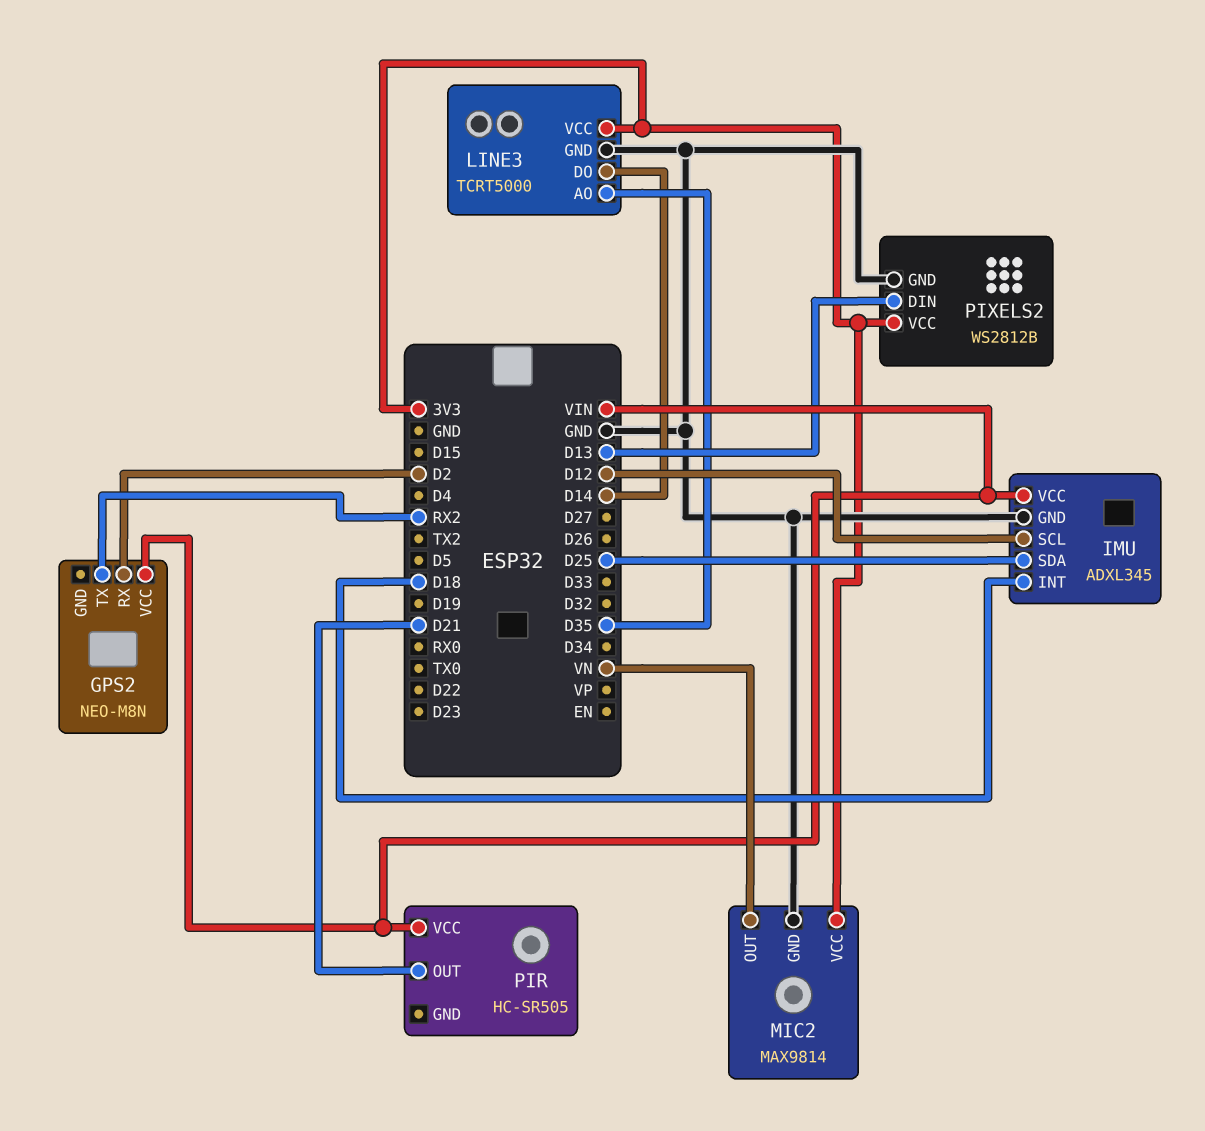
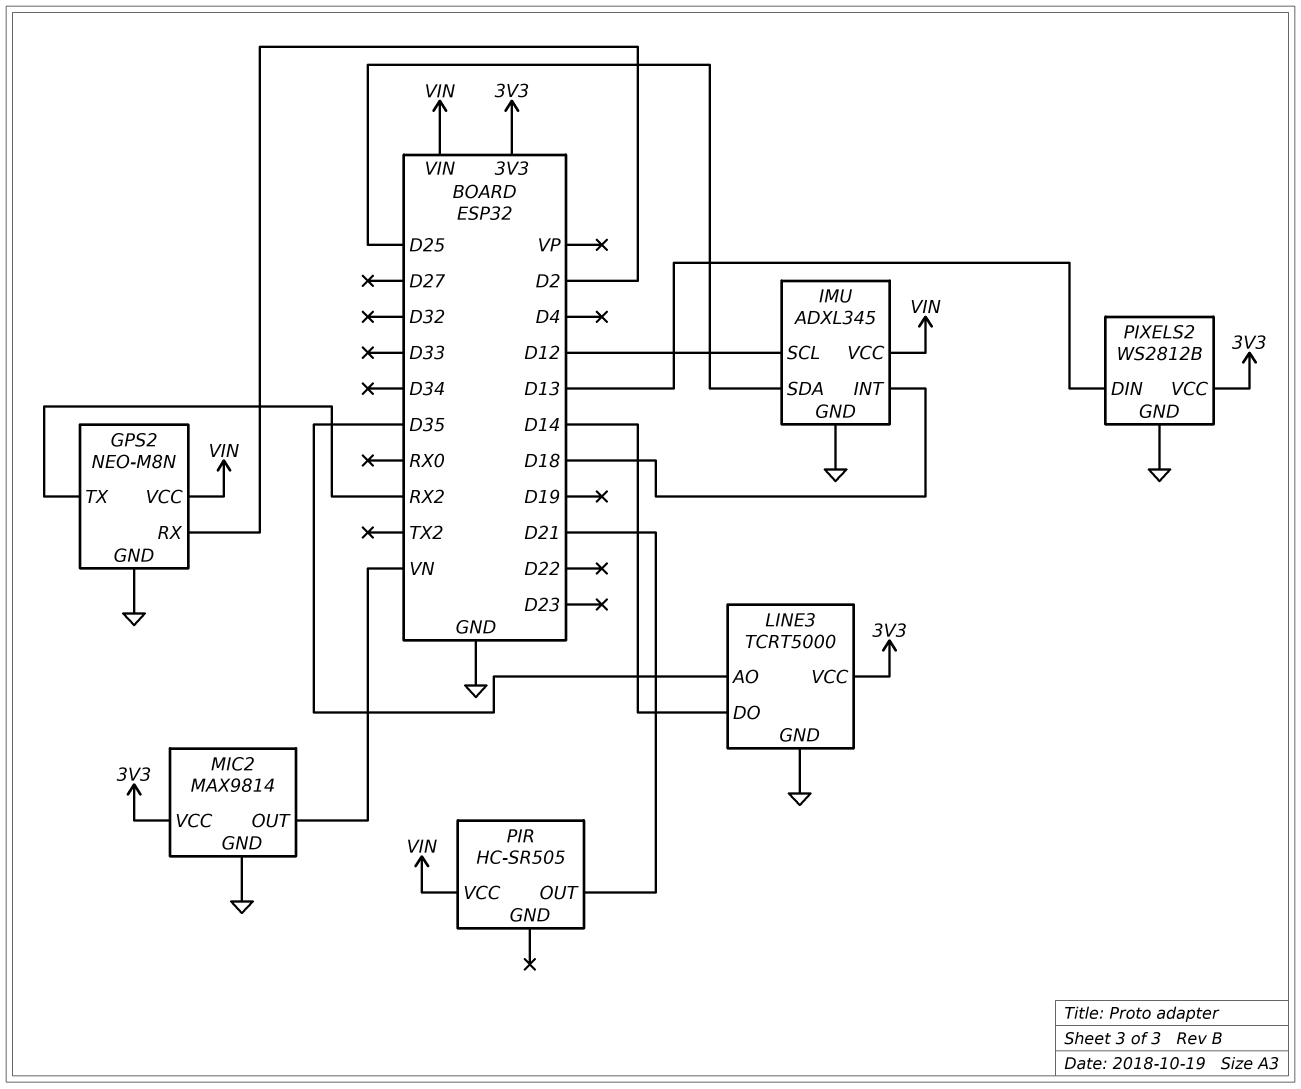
GPS2 pin GND: none -> GND

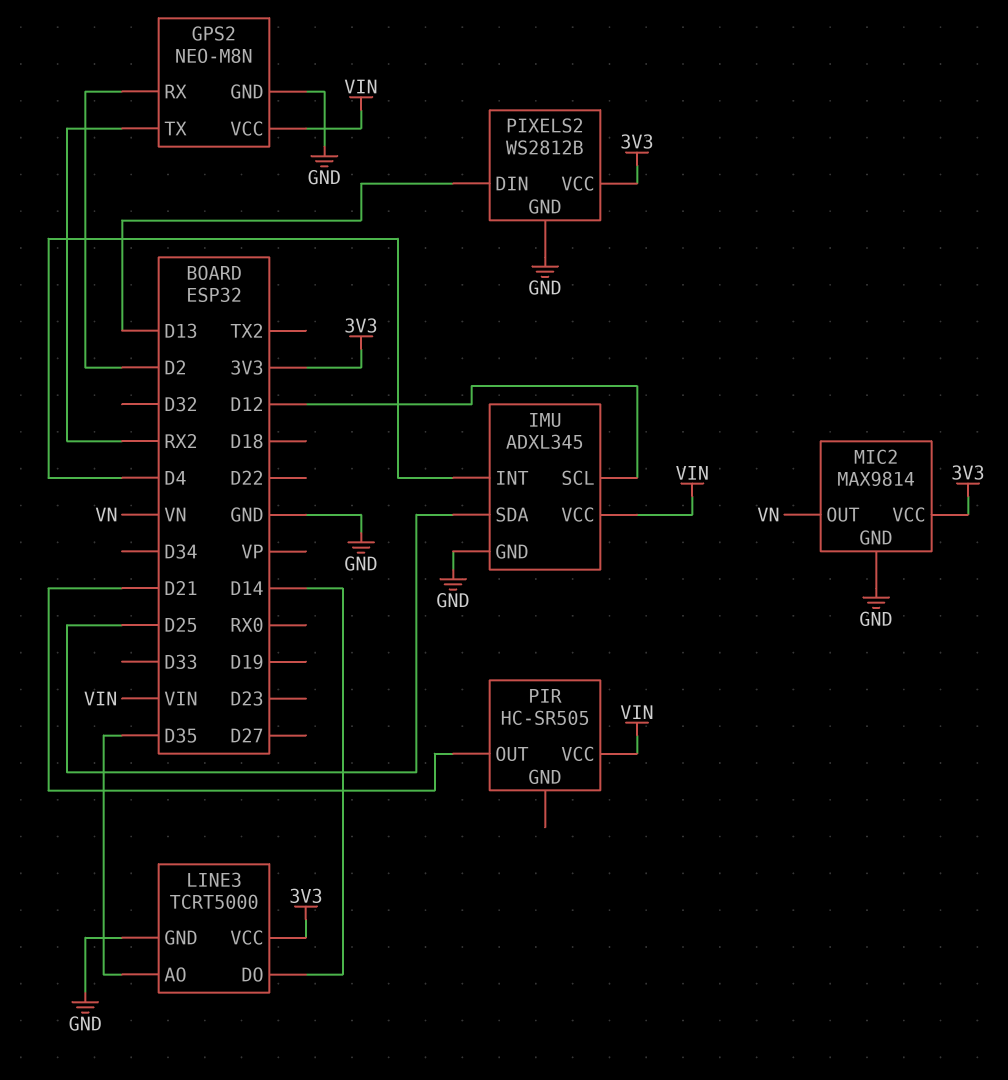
IMU pin INT: D18 -> D4

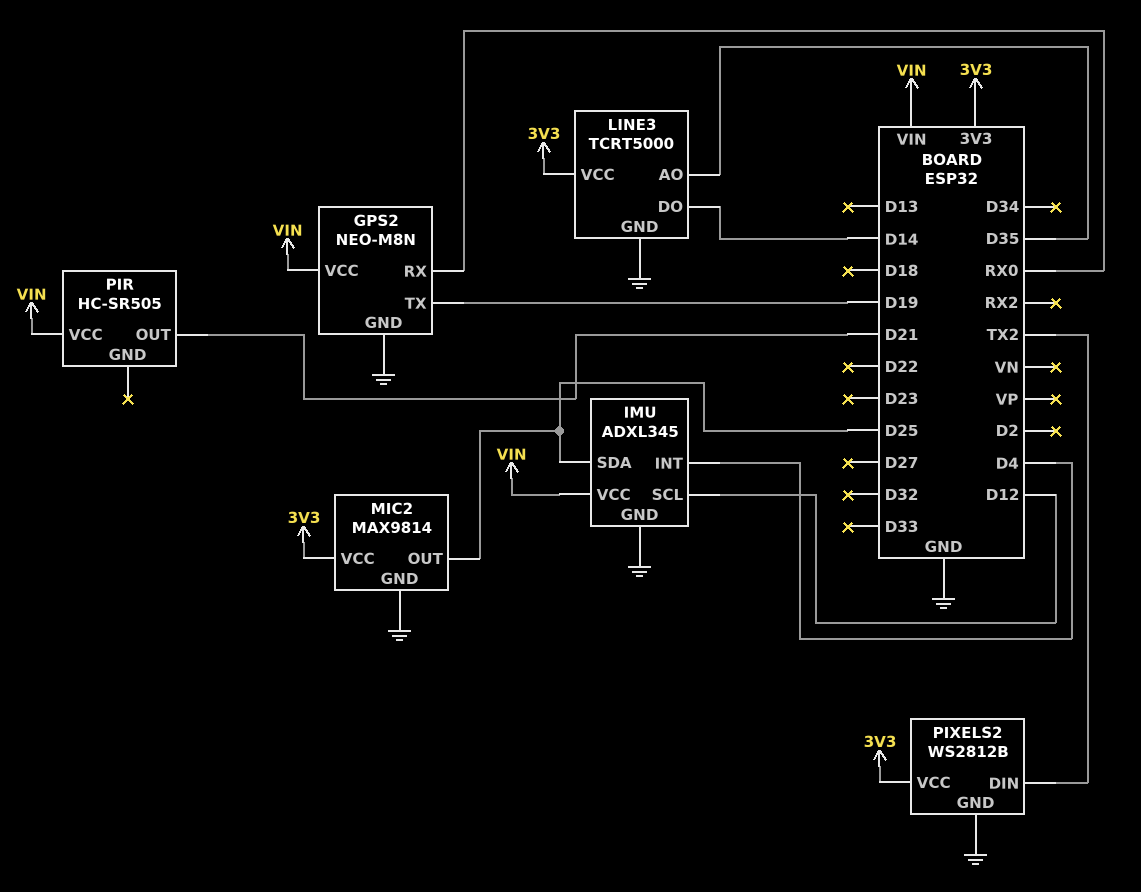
GPS2 pin RX: D2 -> RX0
GPS2 pin TX: RX2 -> D19
MIC2 pin OUT: VN -> D25
PIXELS2 pin DIN: D13 -> TX2

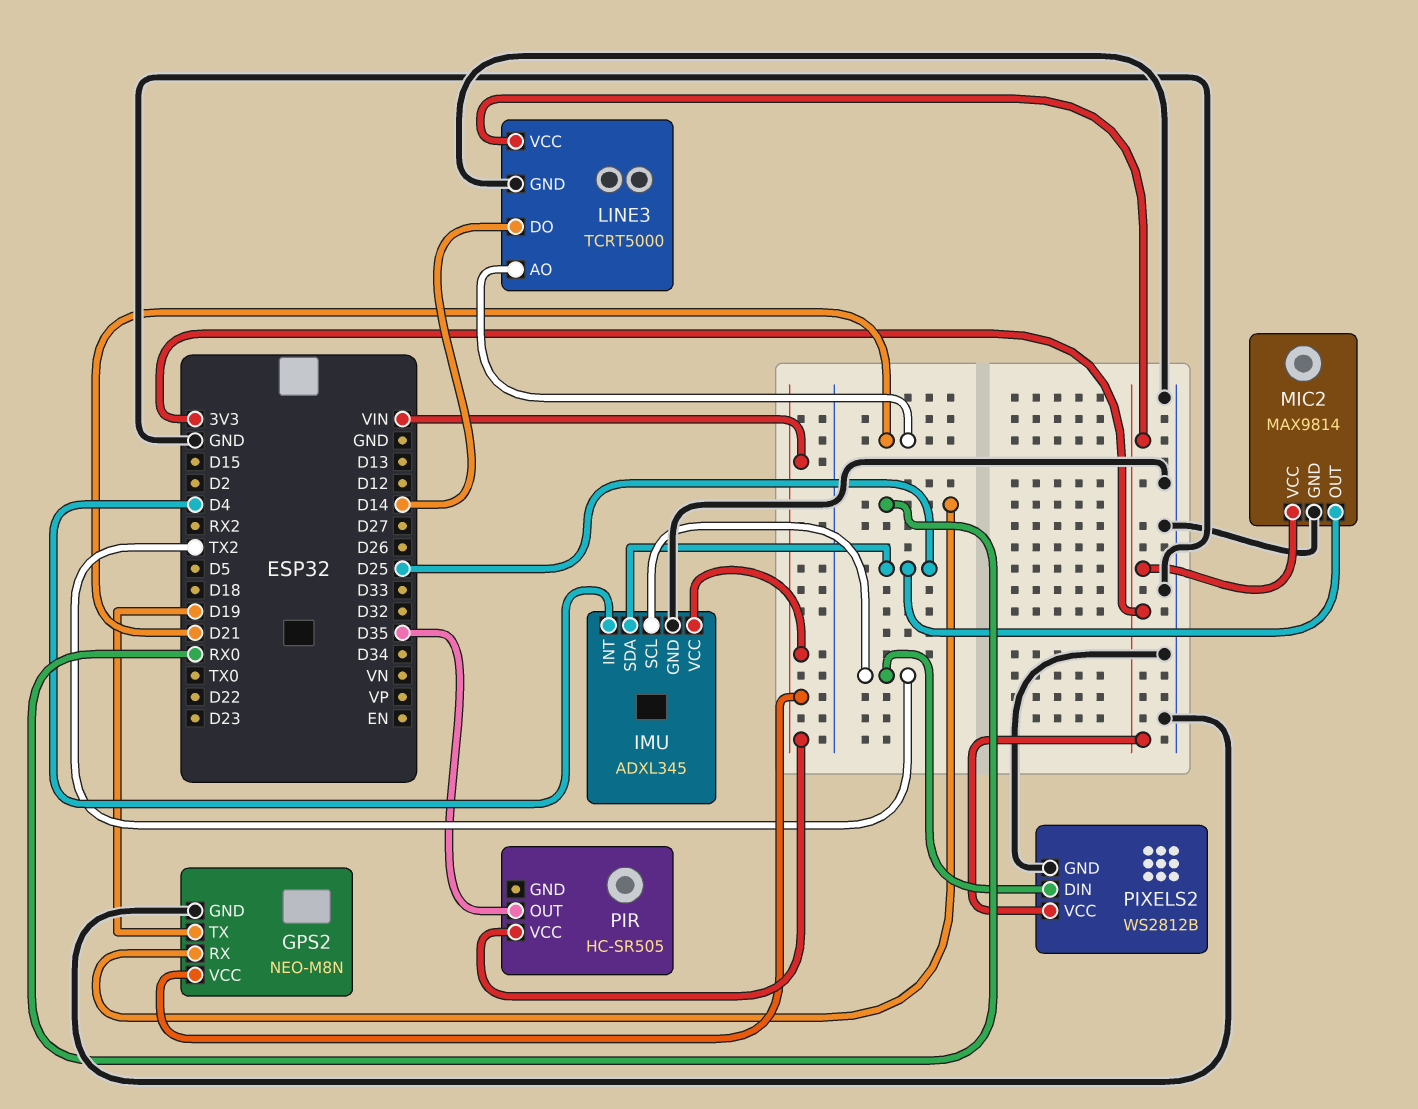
IMU pin SCL: D12 -> TX2
LINE3 pin AO: D35 -> D21
PIR pin OUT: D21 -> D35

